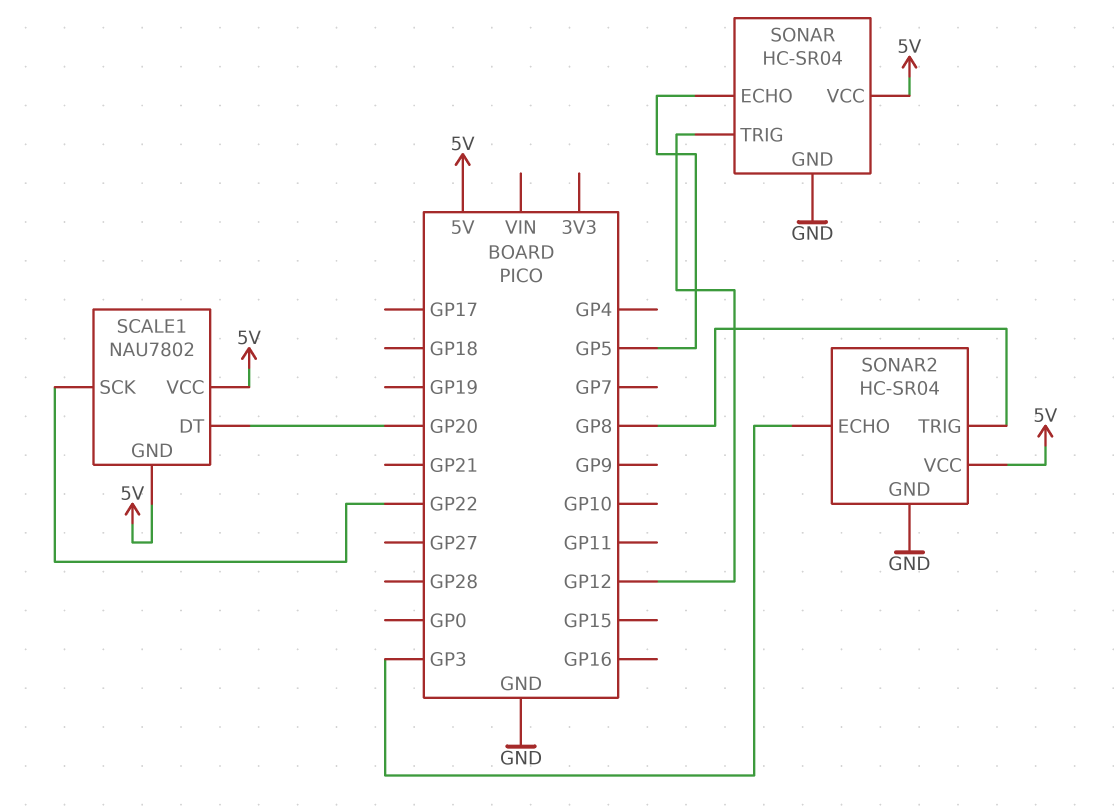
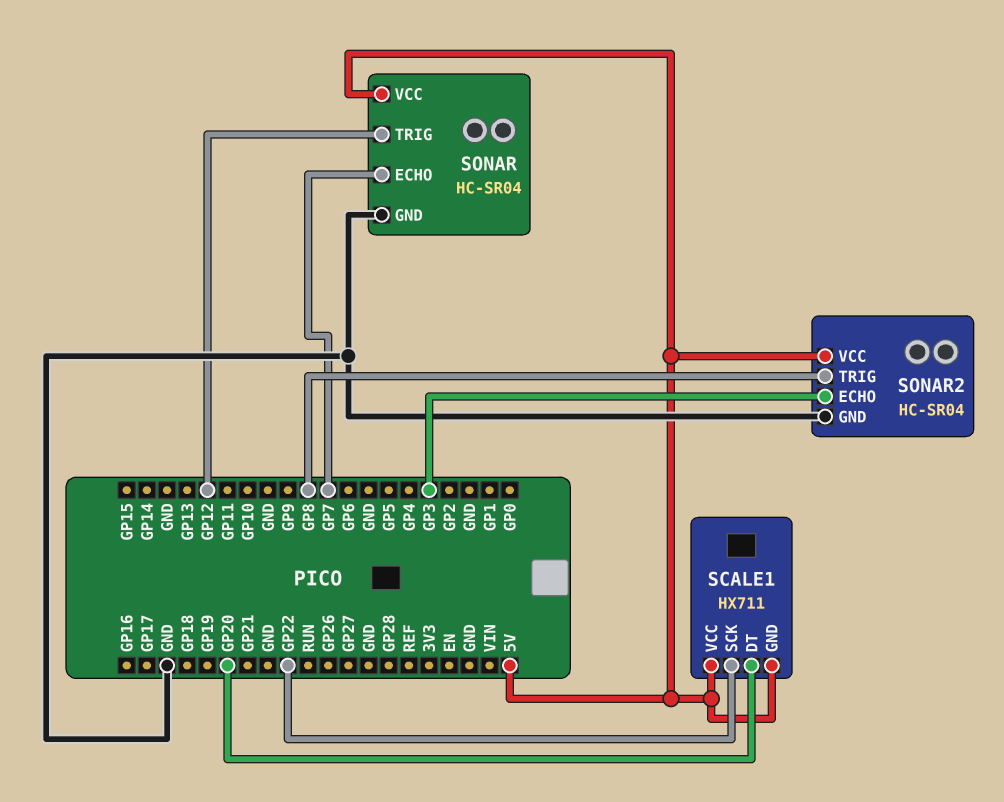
SCALE1: NAU7802 -> HX711
SONAR pin ECHO: GP5 -> GP7

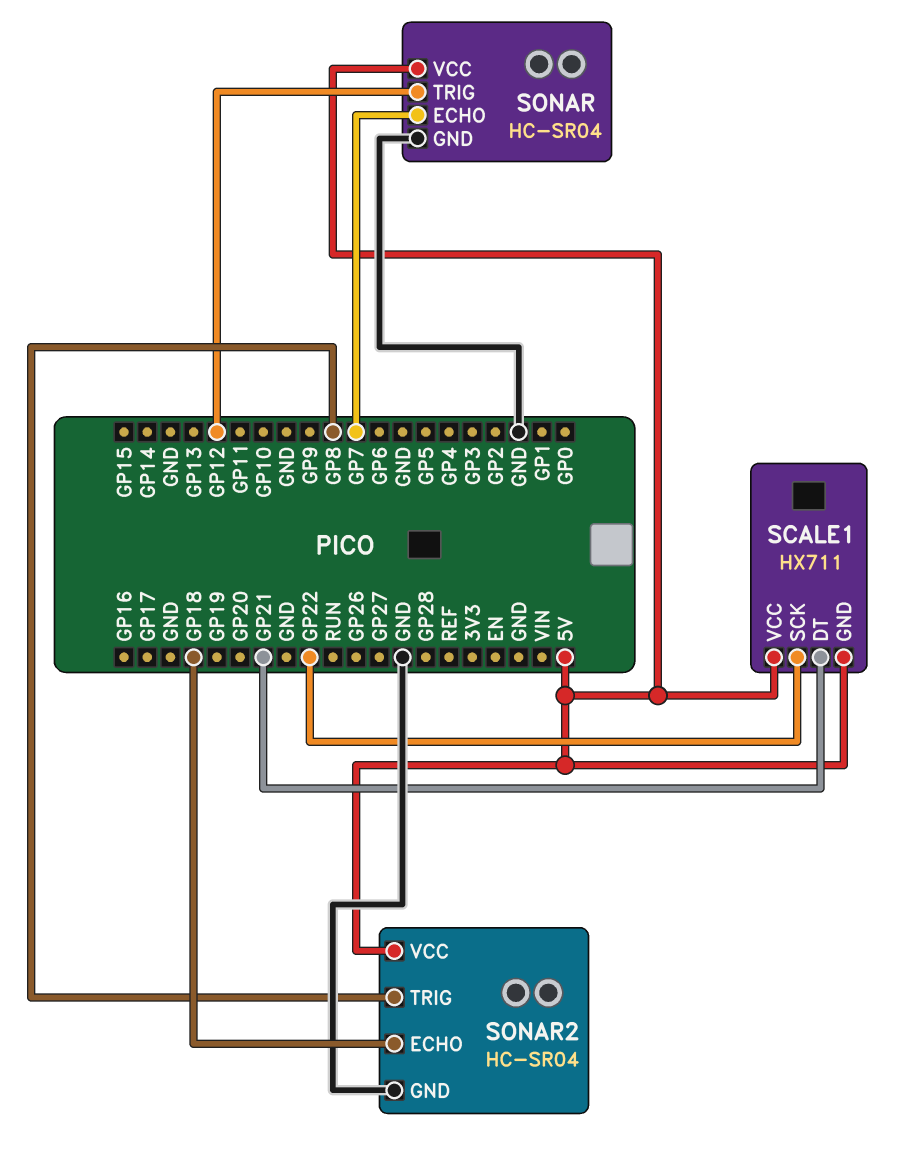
SCALE1 pin DT: GP20 -> GP21
SONAR2 pin ECHO: GP3 -> GP18

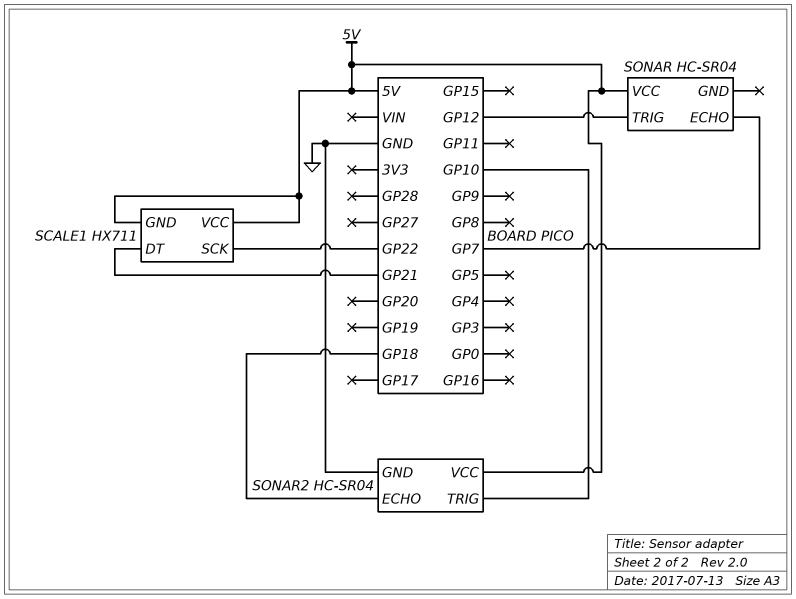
SONAR pin GND: GND -> none
SONAR2 pin TRIG: GP8 -> GP10

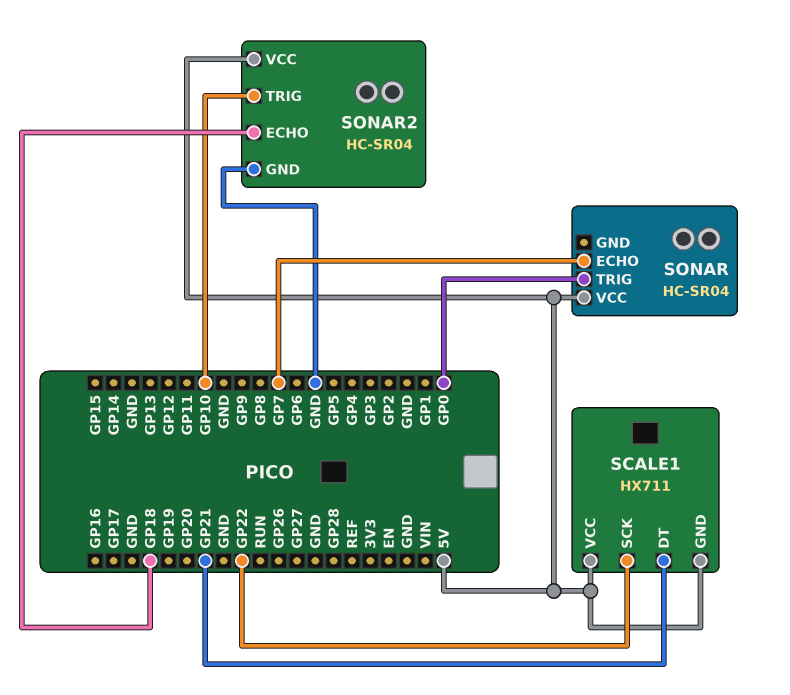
SONAR pin TRIG: GP12 -> GP0

